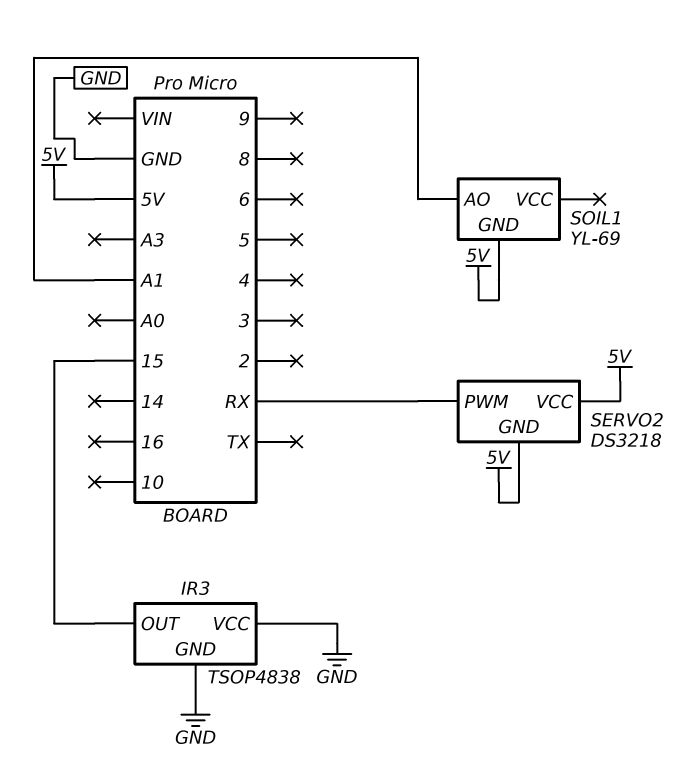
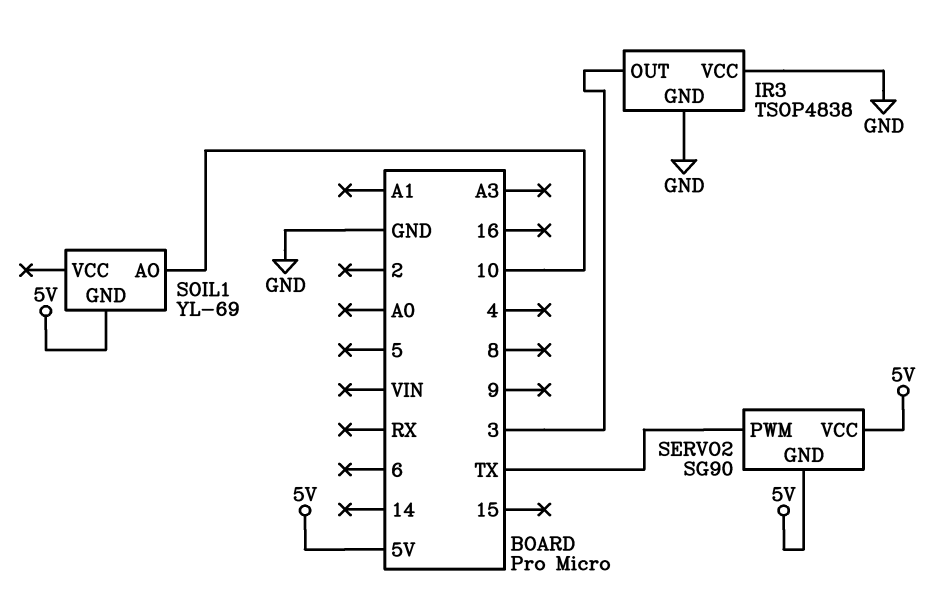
IR3 pin OUT: 15 -> 3
SERVO2: DS3218 -> SG90
SERVO2 pin PWM: RX -> TX
SOIL1 pin AO: A1 -> 10

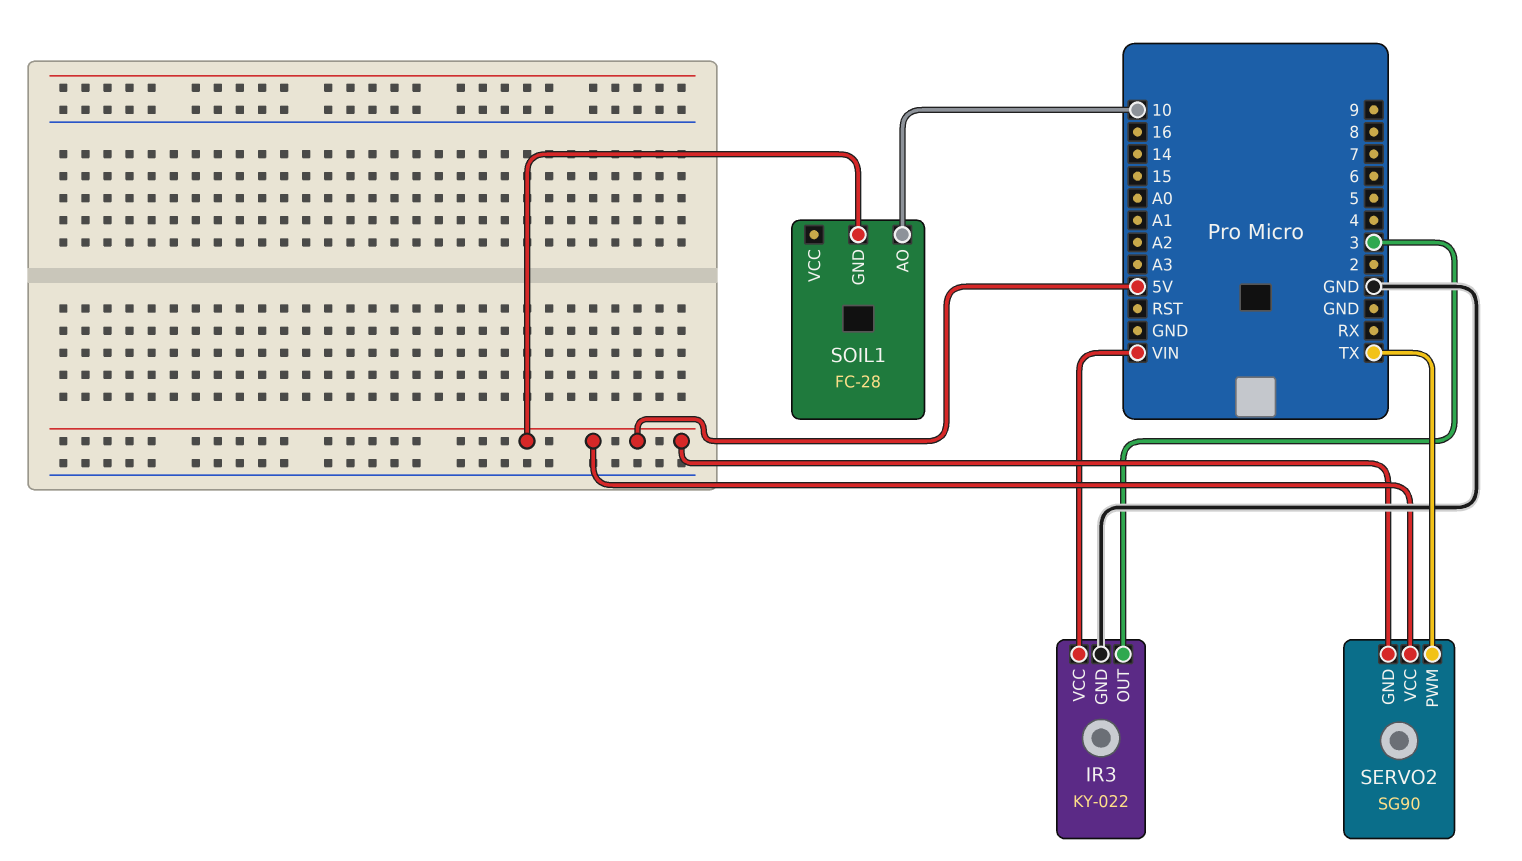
IR3: TSOP4838 -> KY-022
IR3 pin VCC: GND -> VIN
SOIL1: YL-69 -> FC-28

